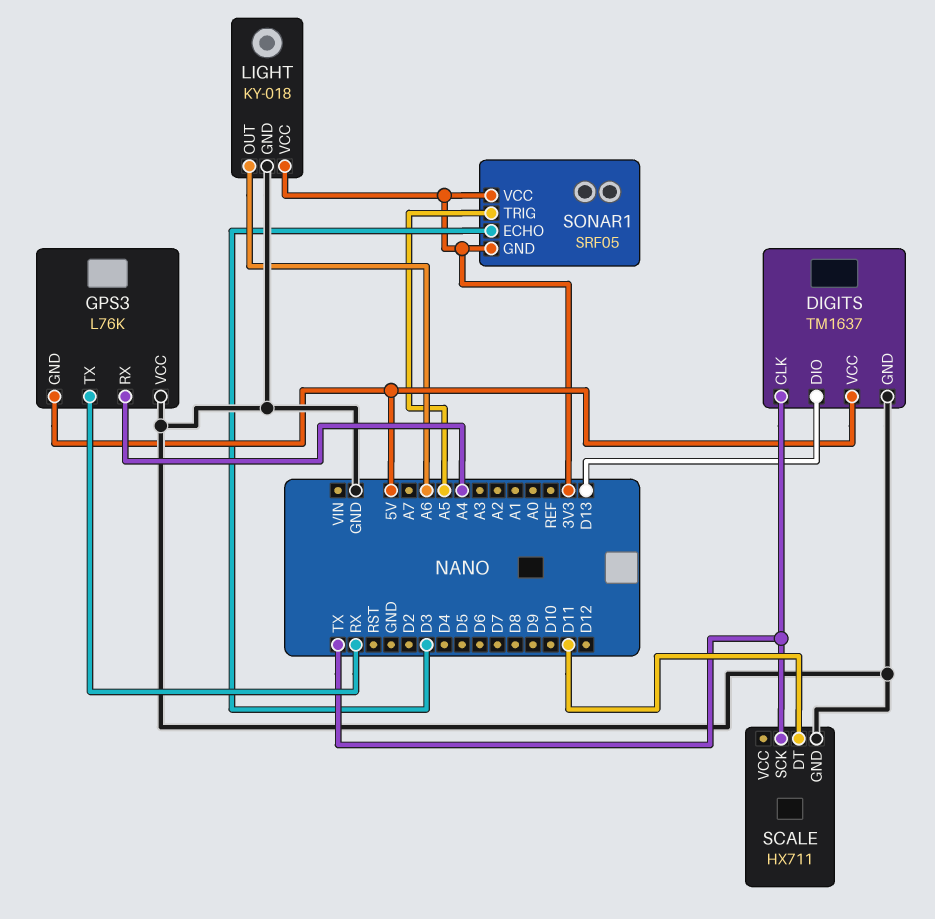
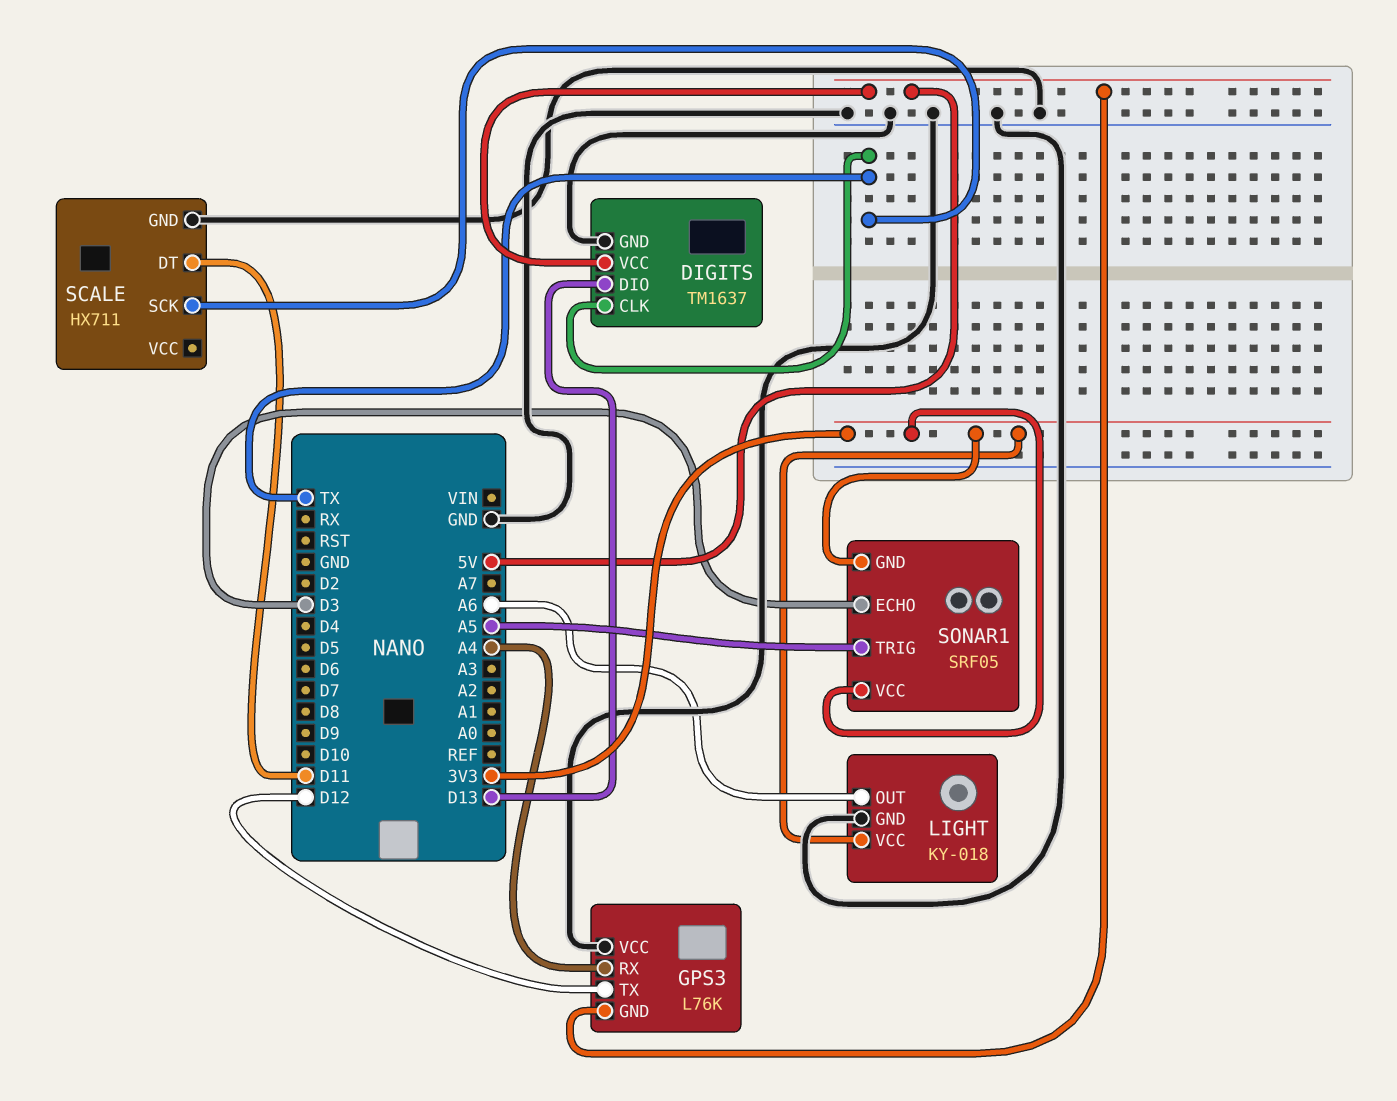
GPS3 pin TX: RX -> D12

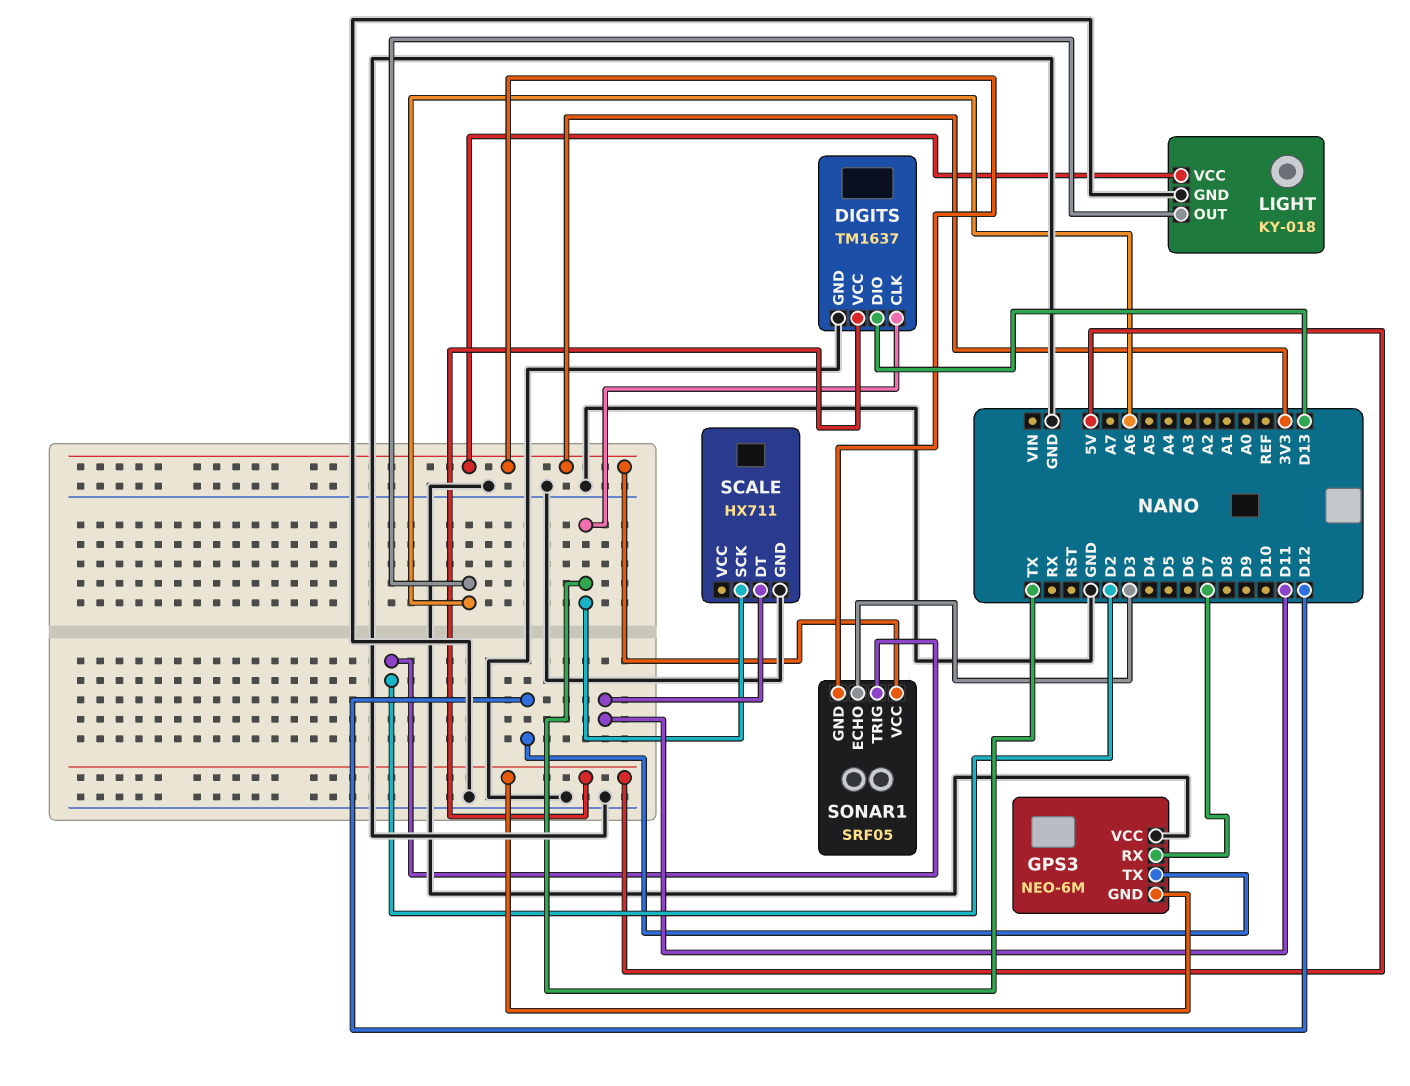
GPS3: L76K -> NEO-6M
GPS3 pin RX: A4 -> D7
SONAR1 pin TRIG: A5 -> D2

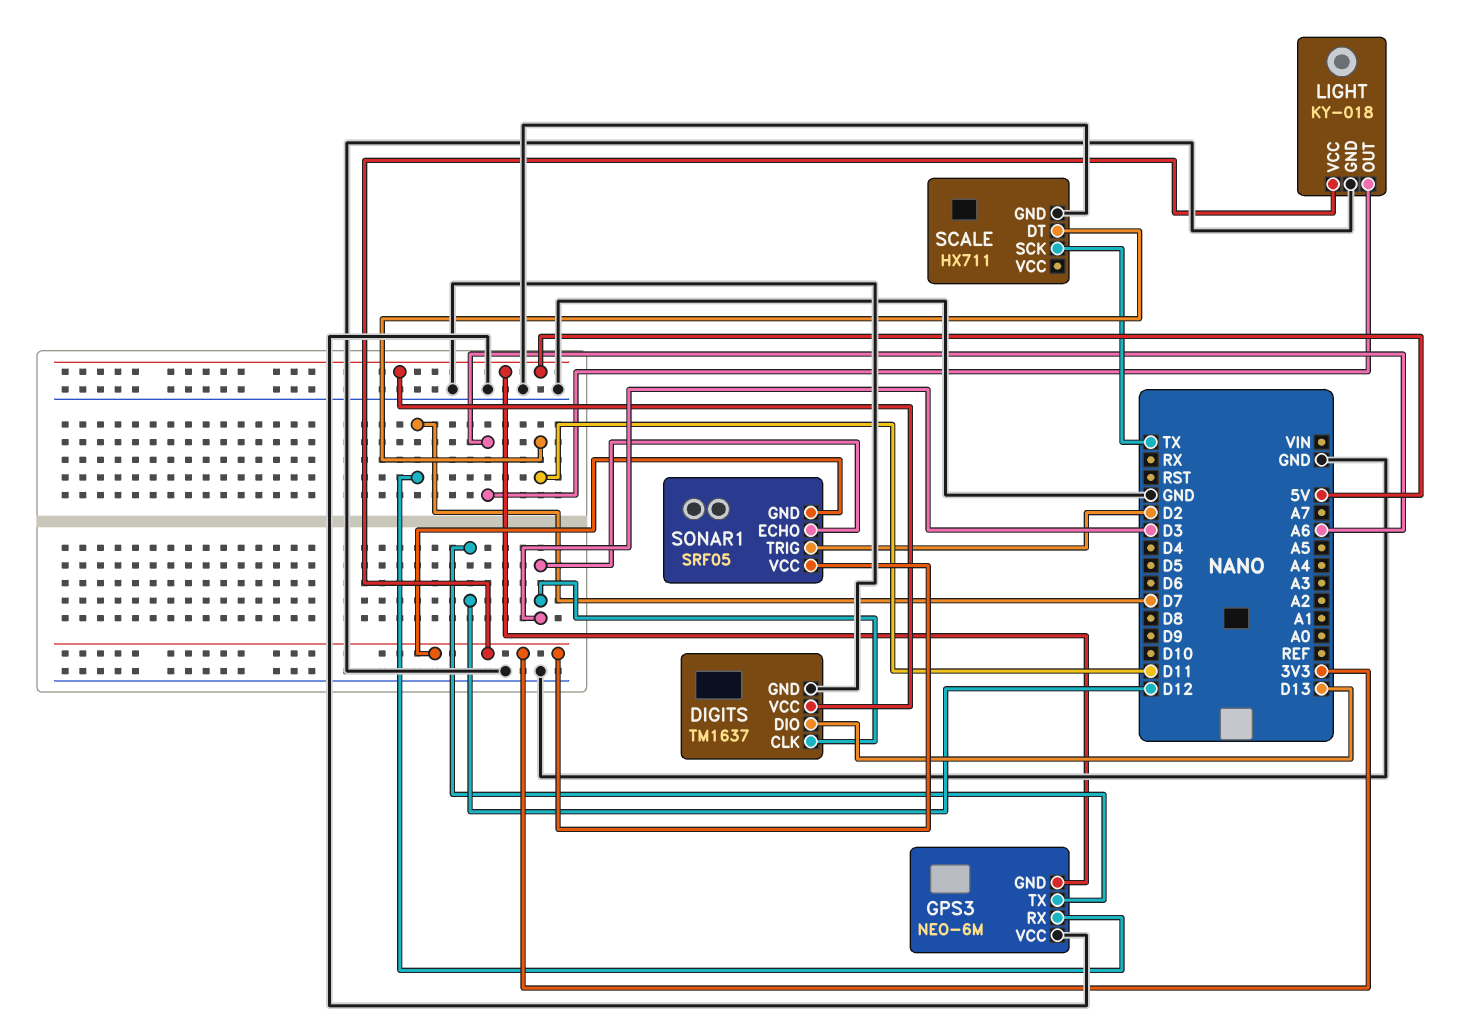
DIGITS pin CLK: TX -> D3

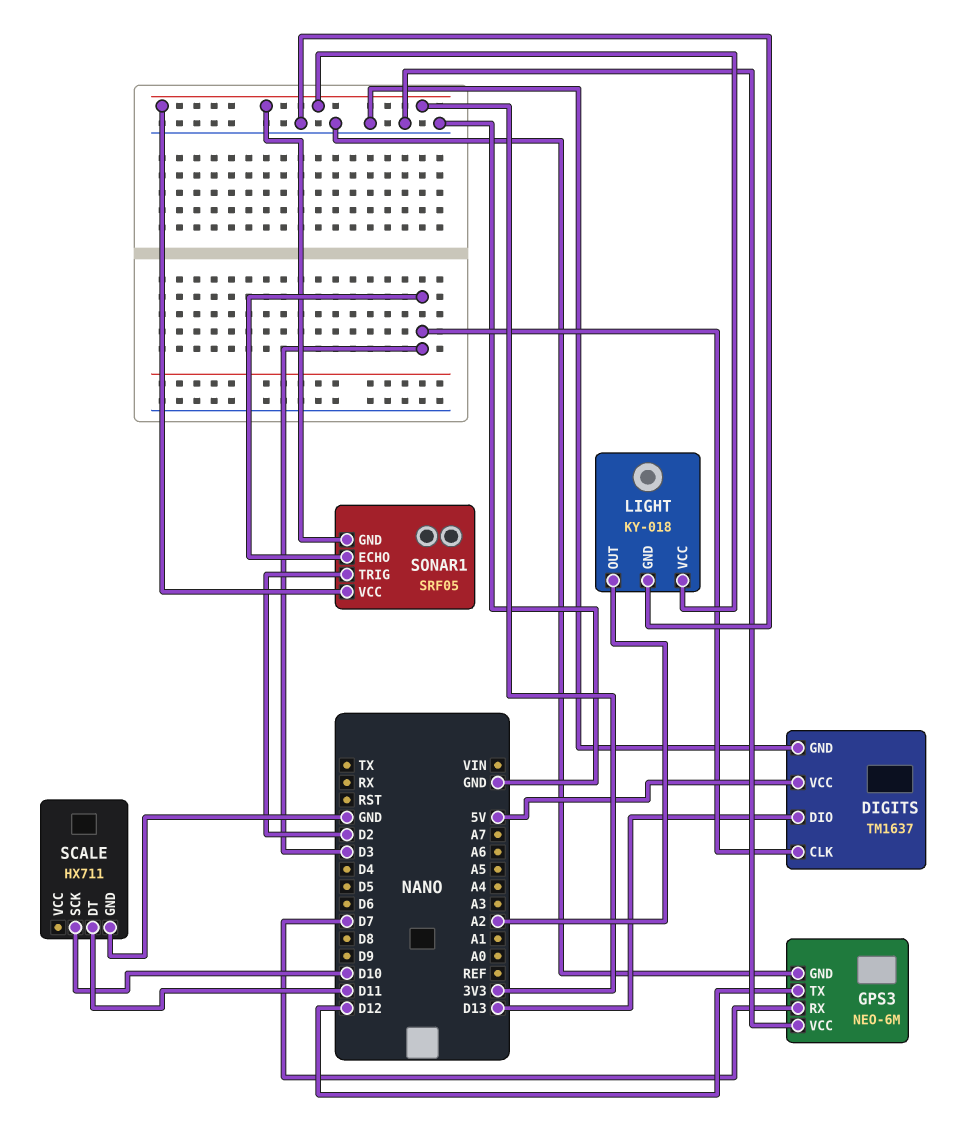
GPS3 pin GND: 5V -> GND
LIGHT pin OUT: A6 -> A2
SCALE pin SCK: TX -> D10

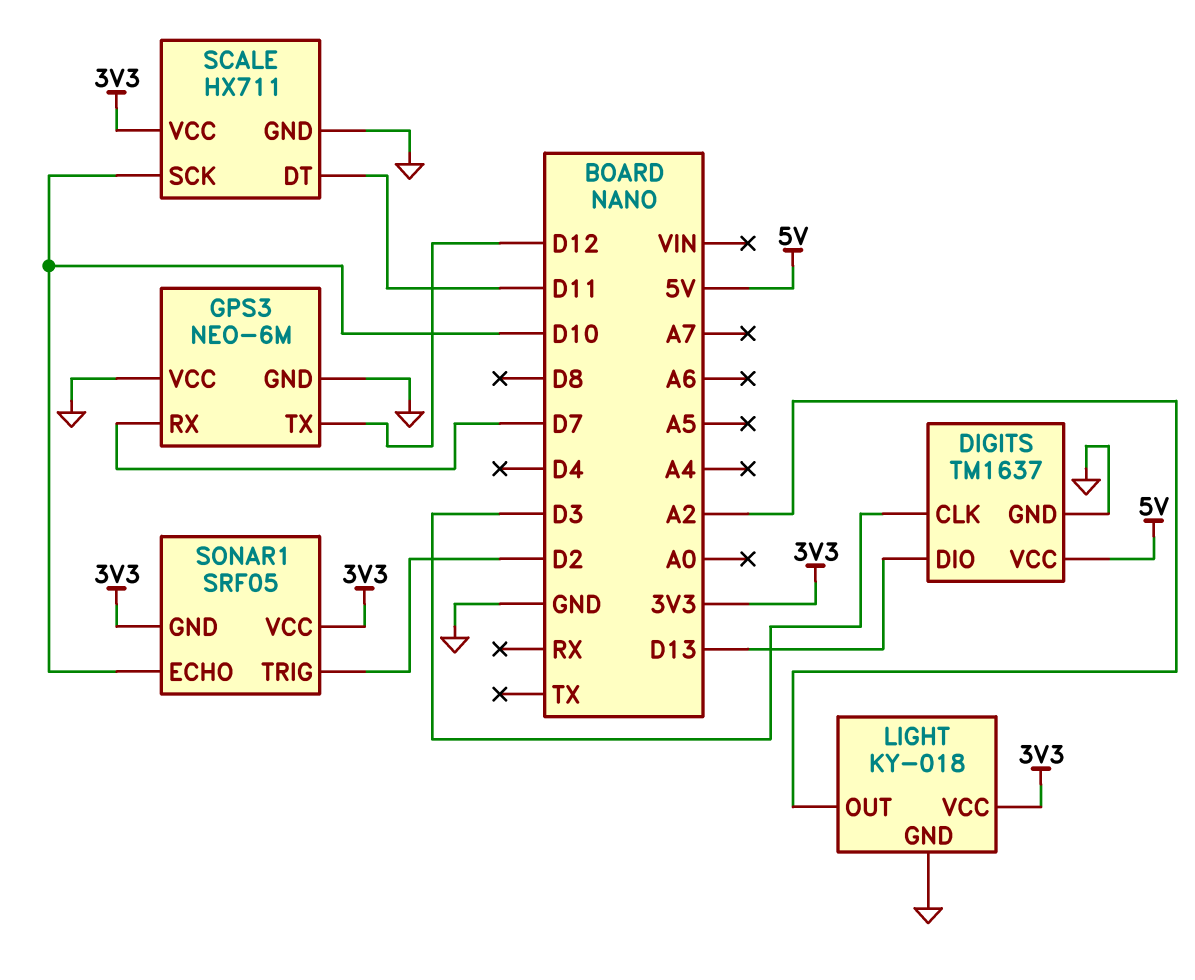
SCALE pin VCC: none -> 3V3
SONAR1 pin ECHO: D3 -> D10

